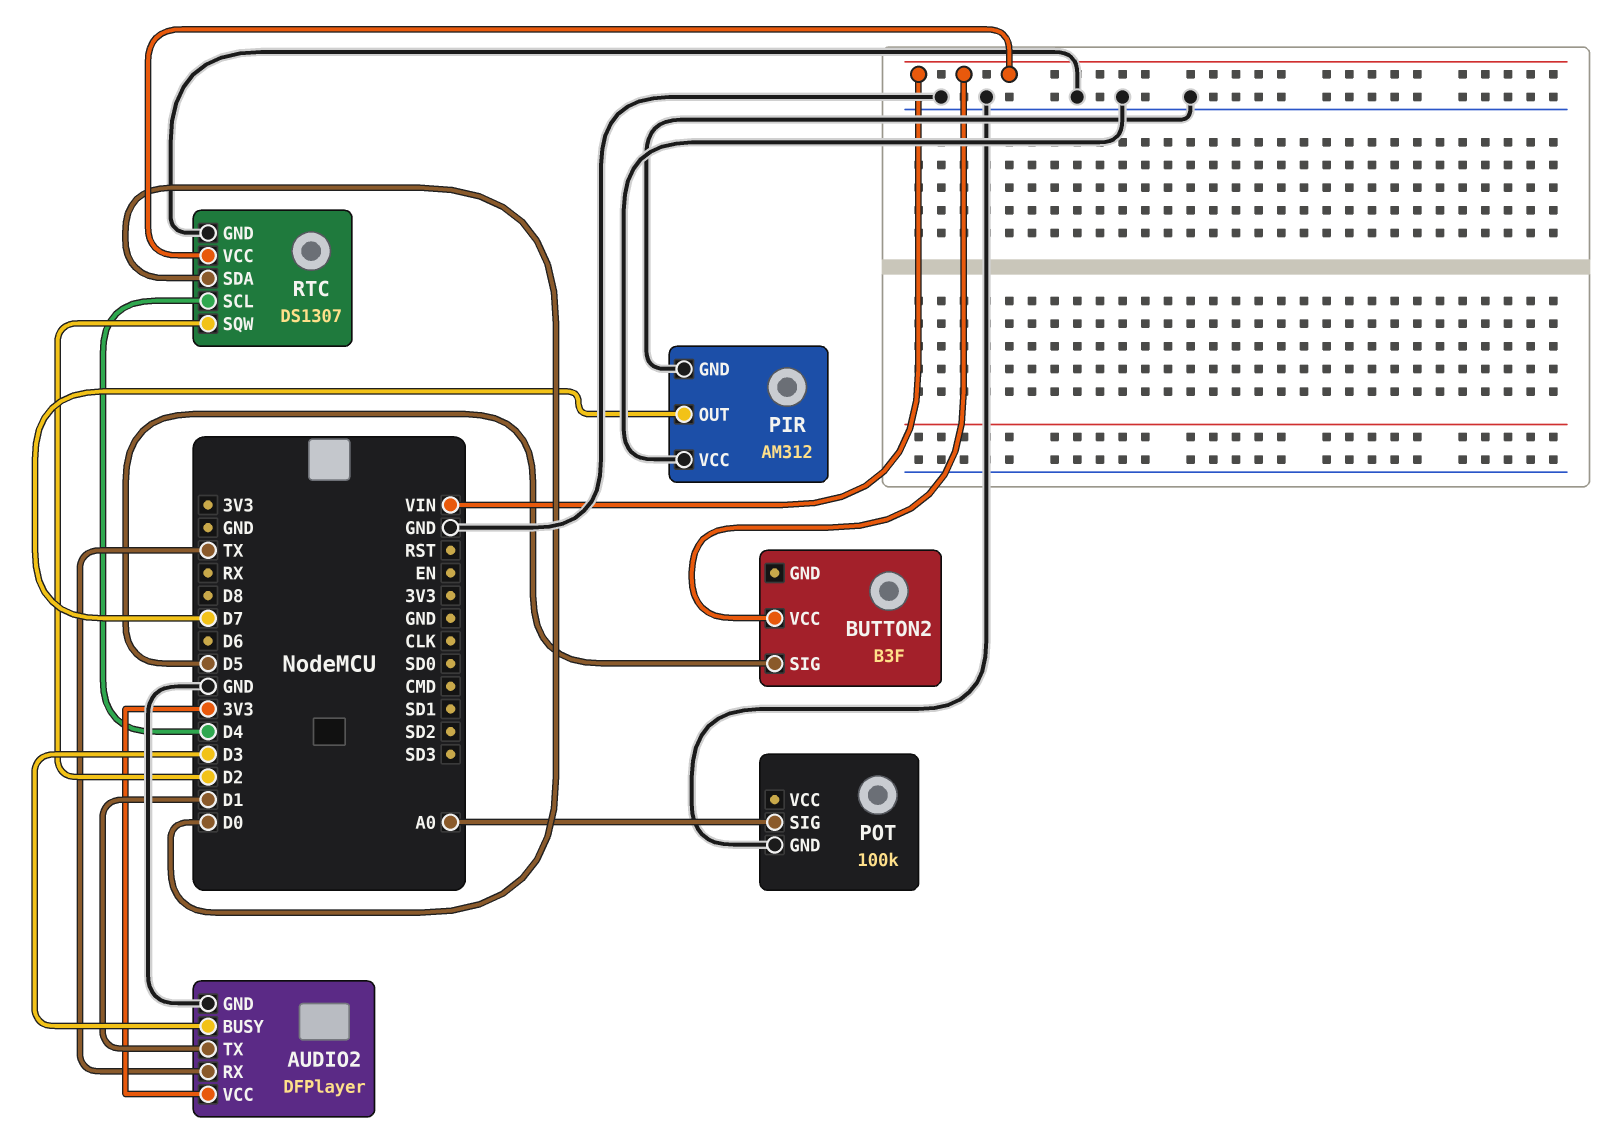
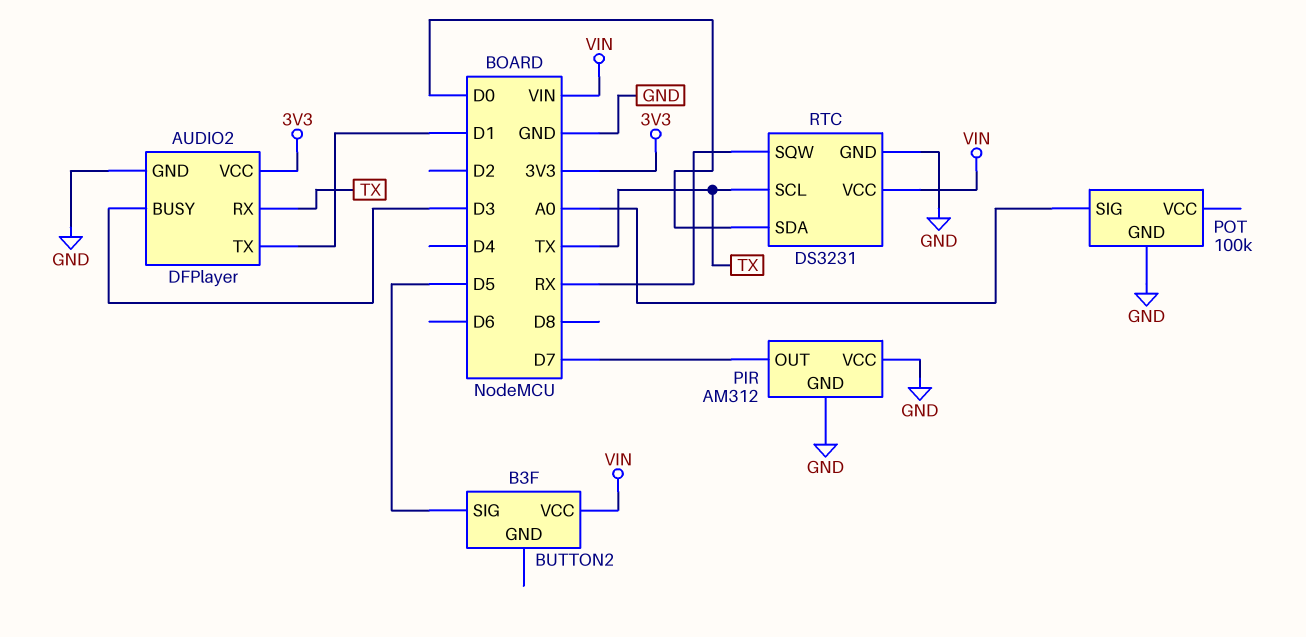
RTC: DS1307 -> DS3231
RTC pin SCL: D4 -> TX
RTC pin SQW: D2 -> RX

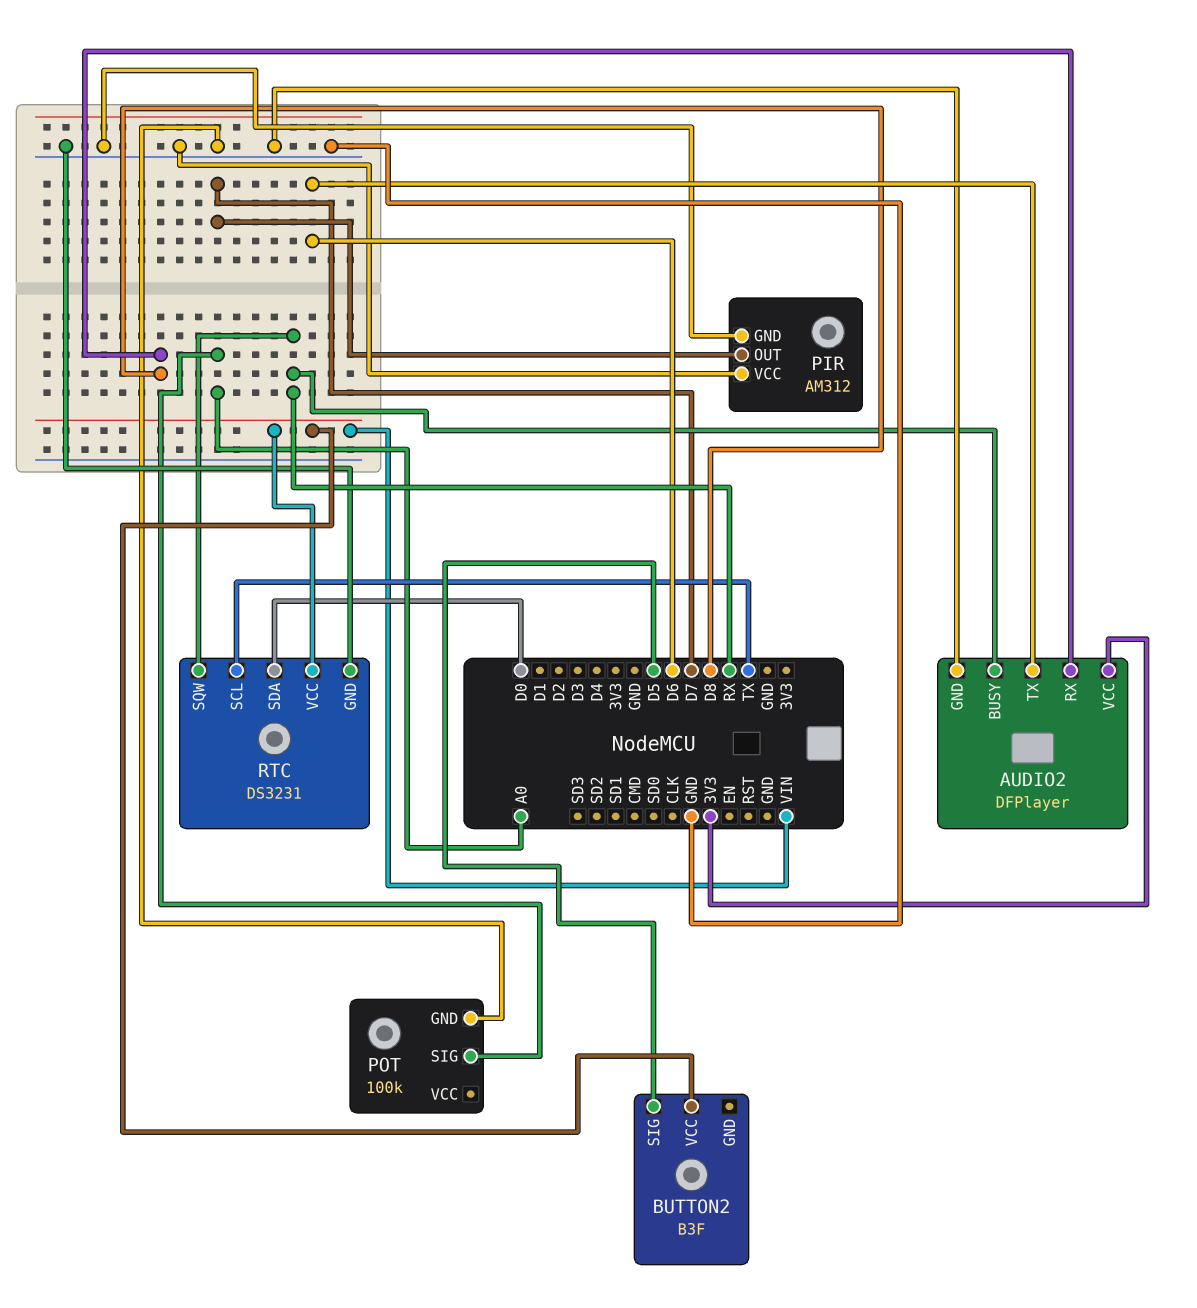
AUDIO2 pin BUSY: D3 -> RX
AUDIO2 pin RX: TX -> D8
AUDIO2 pin TX: D1 -> D6

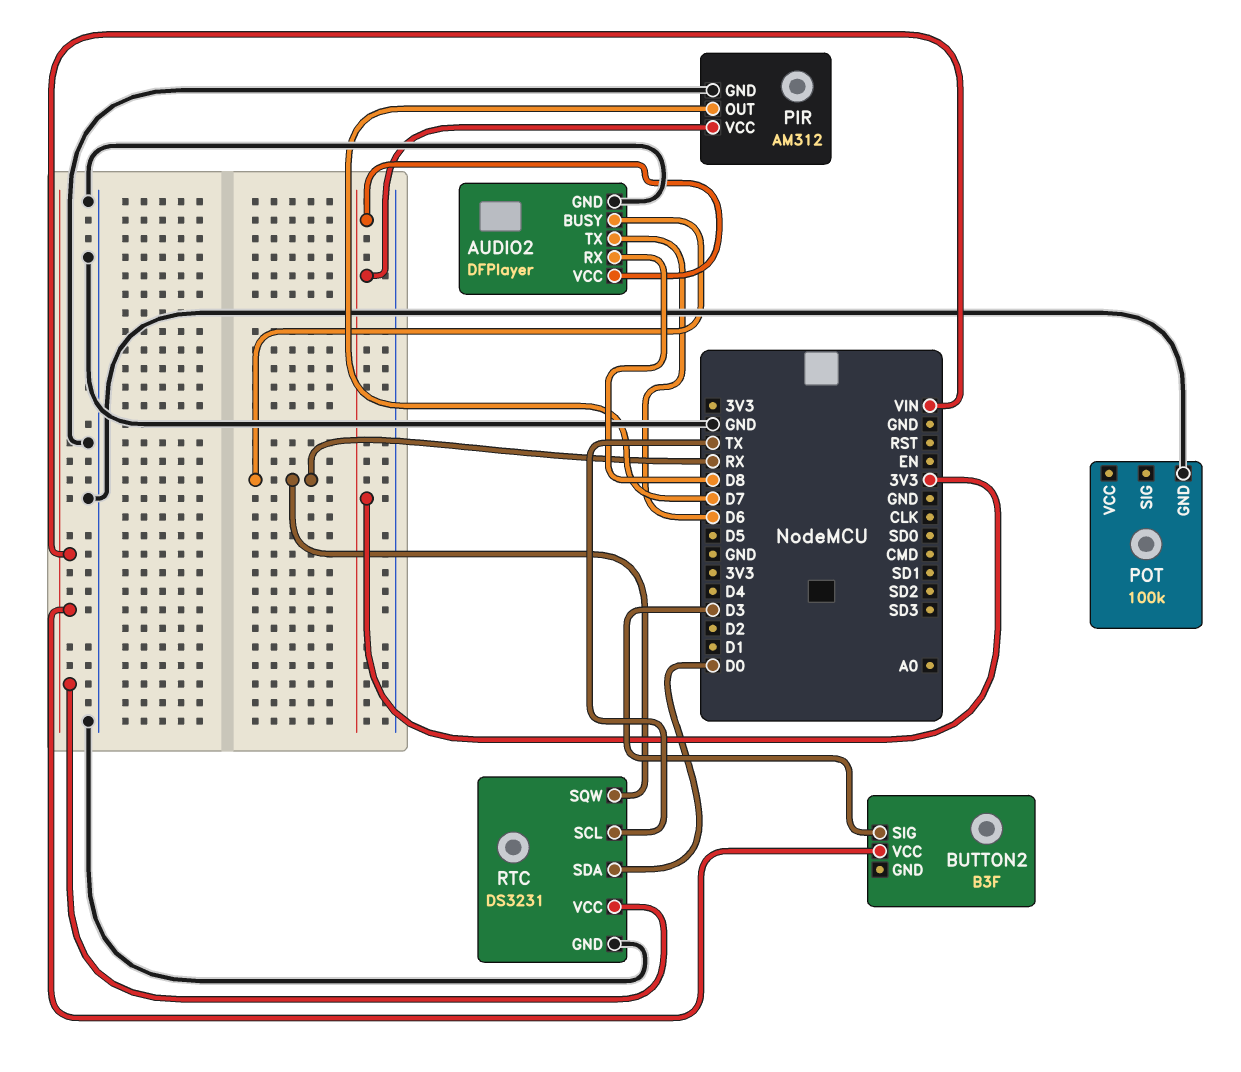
BUTTON2 pin SIG: D5 -> D3
PIR pin VCC: GND -> 3V3
POT pin SIG: A0 -> none

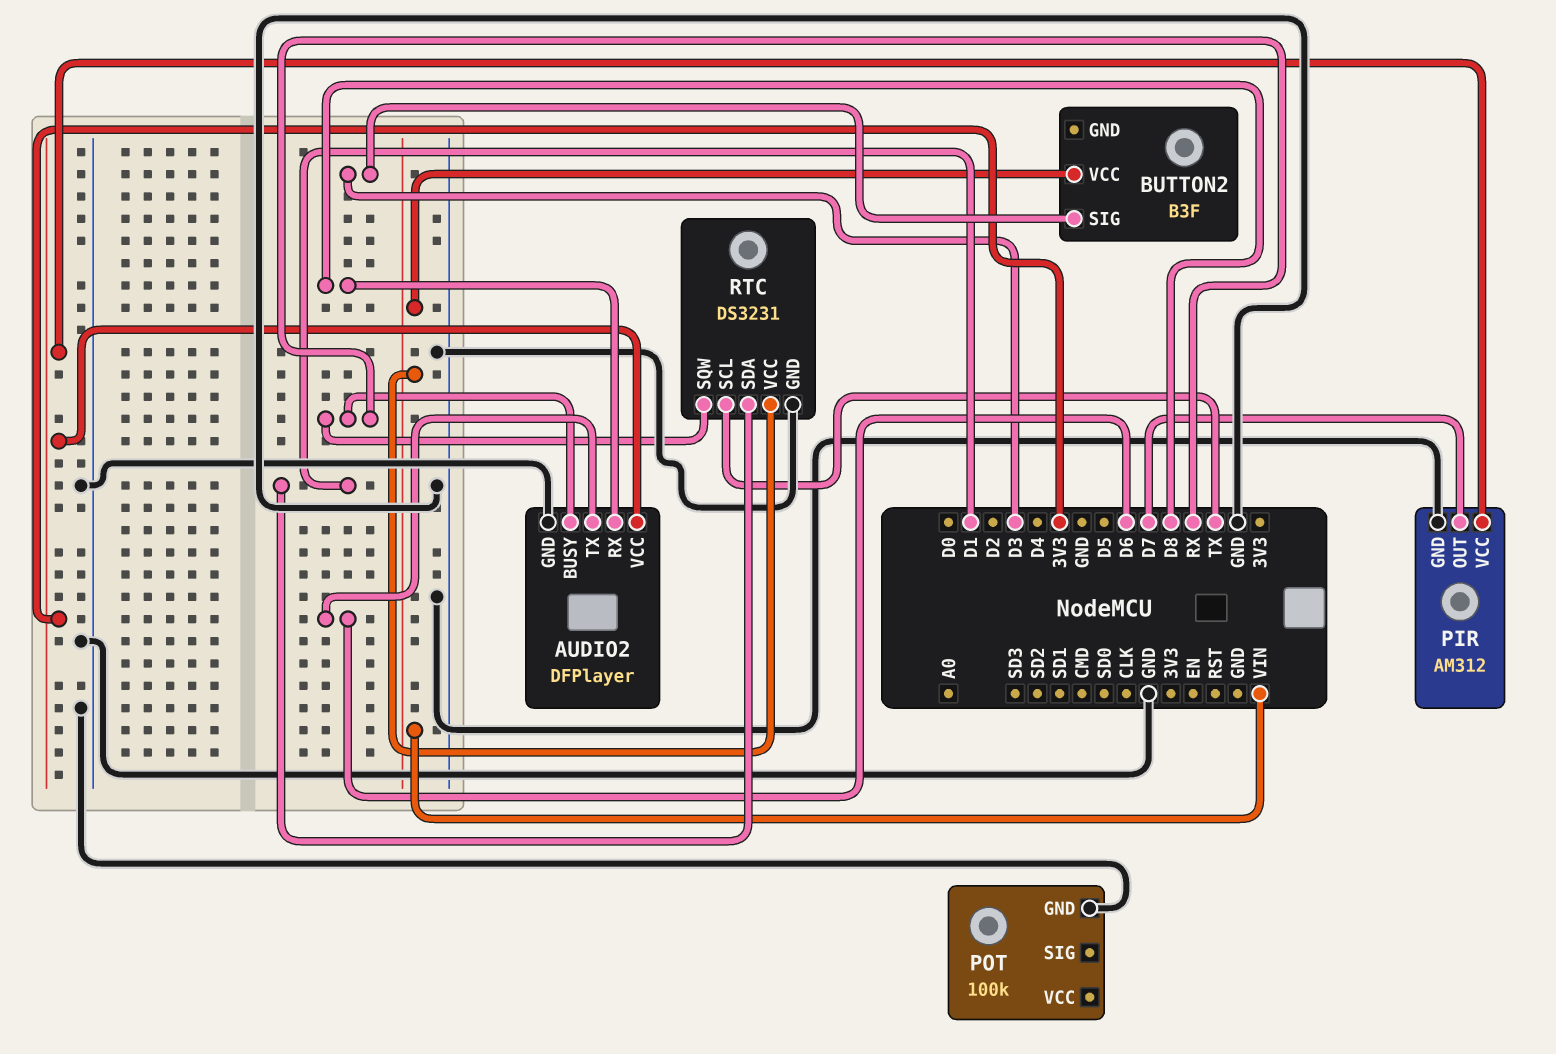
RTC pin SDA: D0 -> D1

